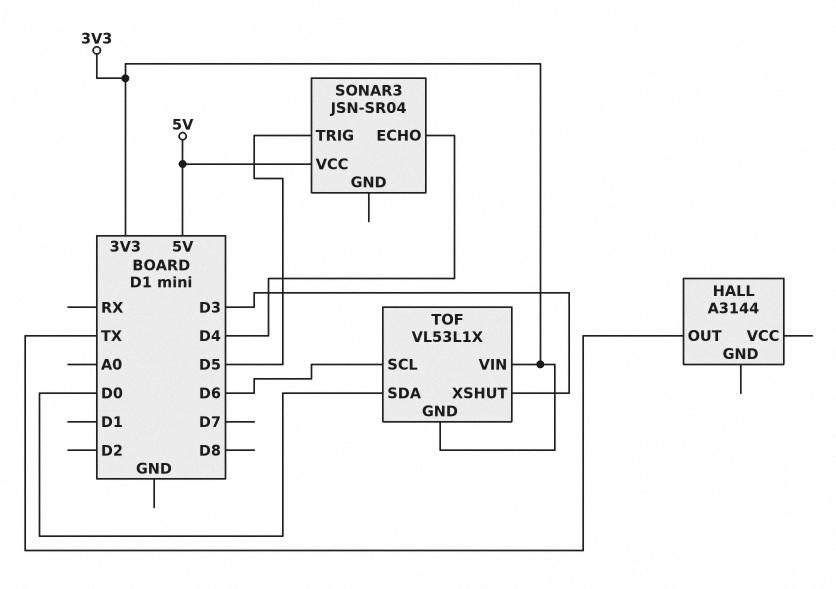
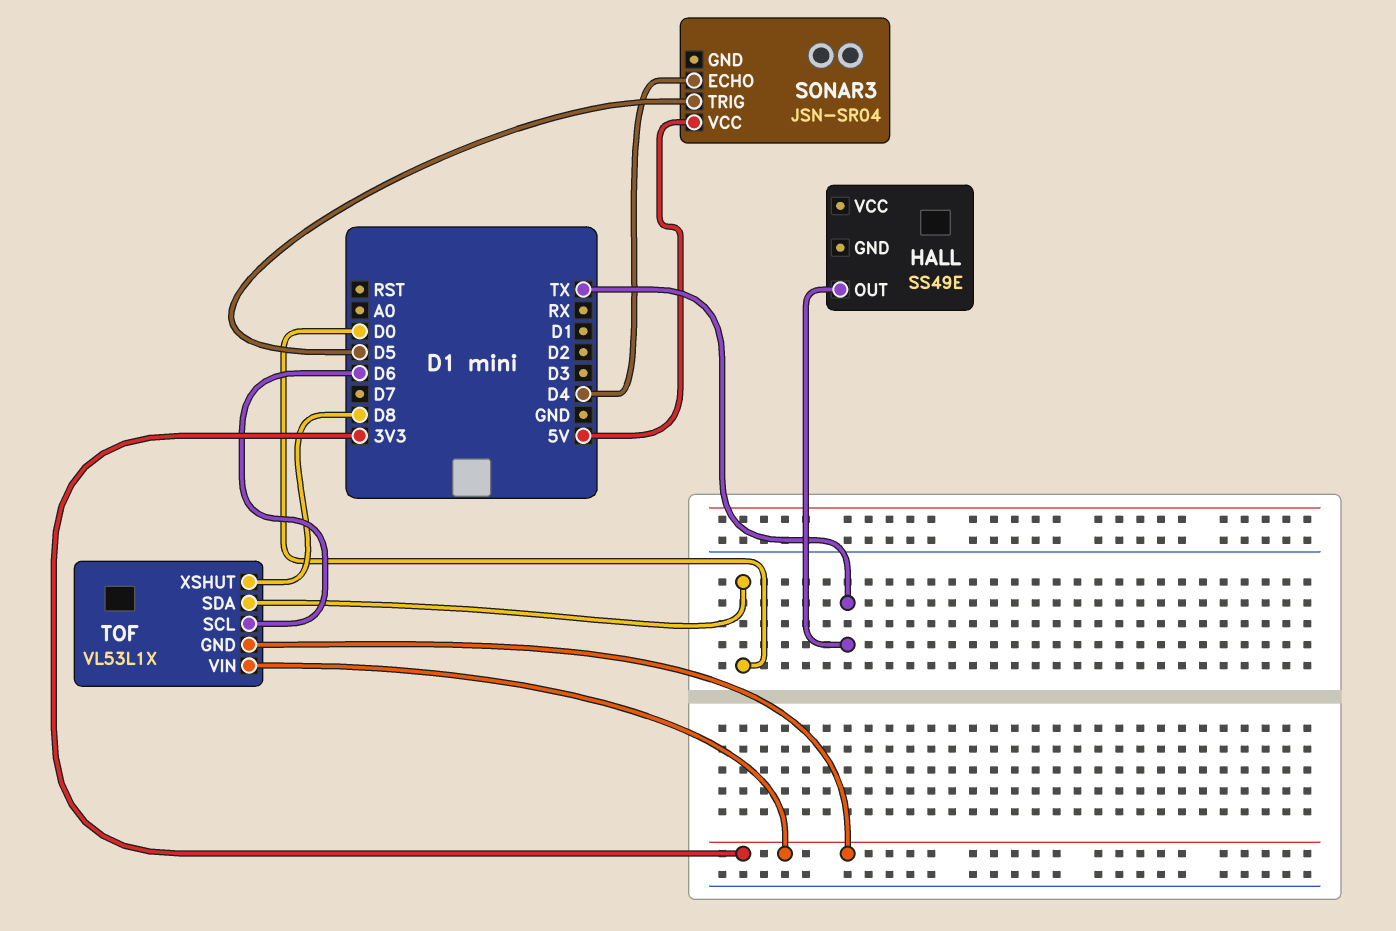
HALL: A3144 -> SS49E
TOF pin XSHUT: D3 -> D8

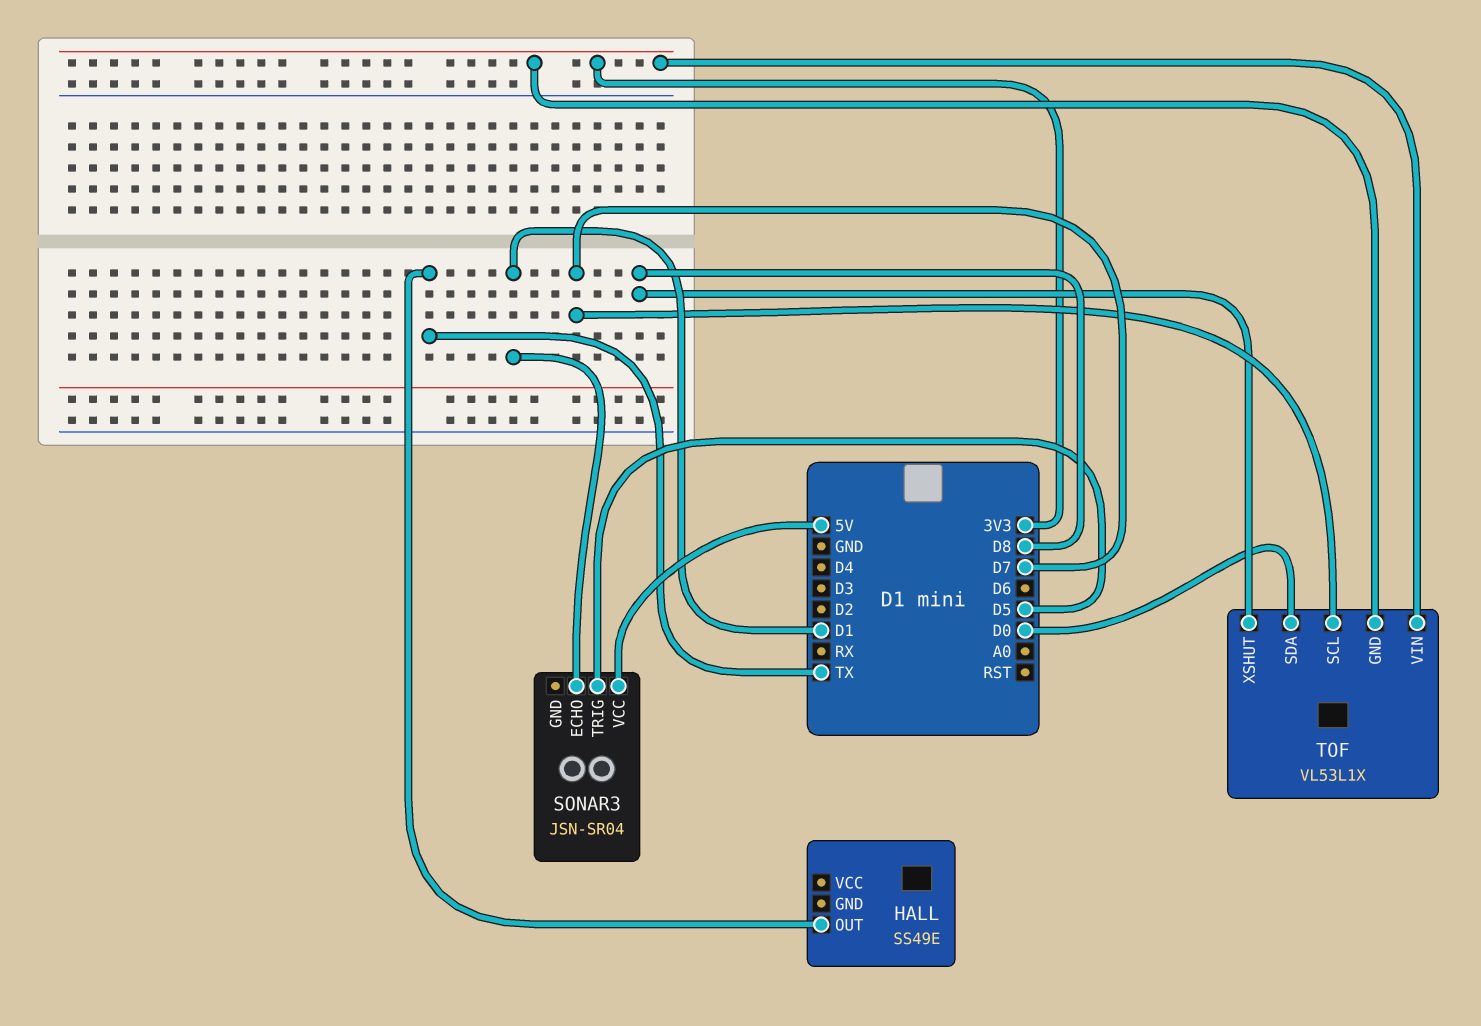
SONAR3 pin ECHO: D4 -> D1
TOF pin SCL: D6 -> D7

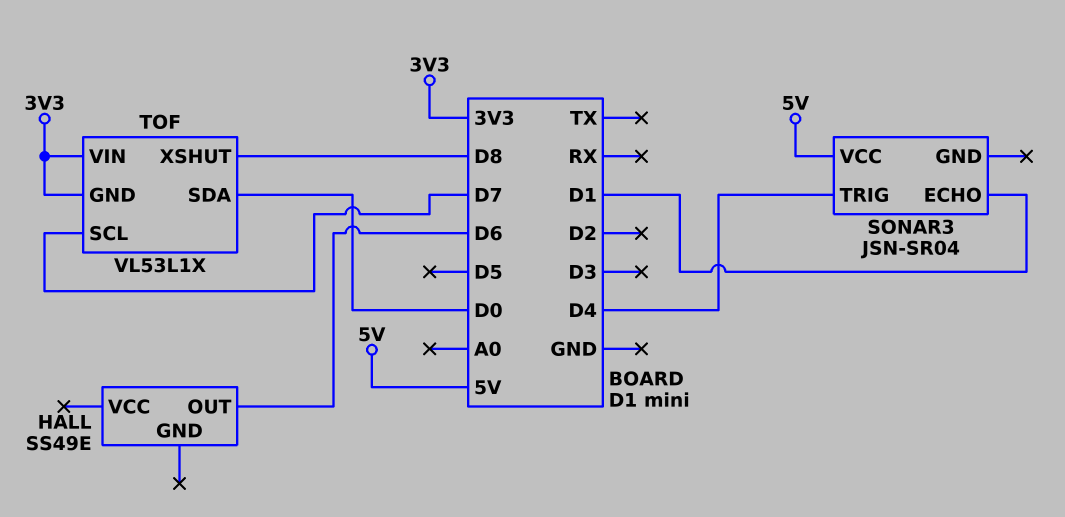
HALL pin OUT: TX -> D6
SONAR3 pin TRIG: D5 -> D4

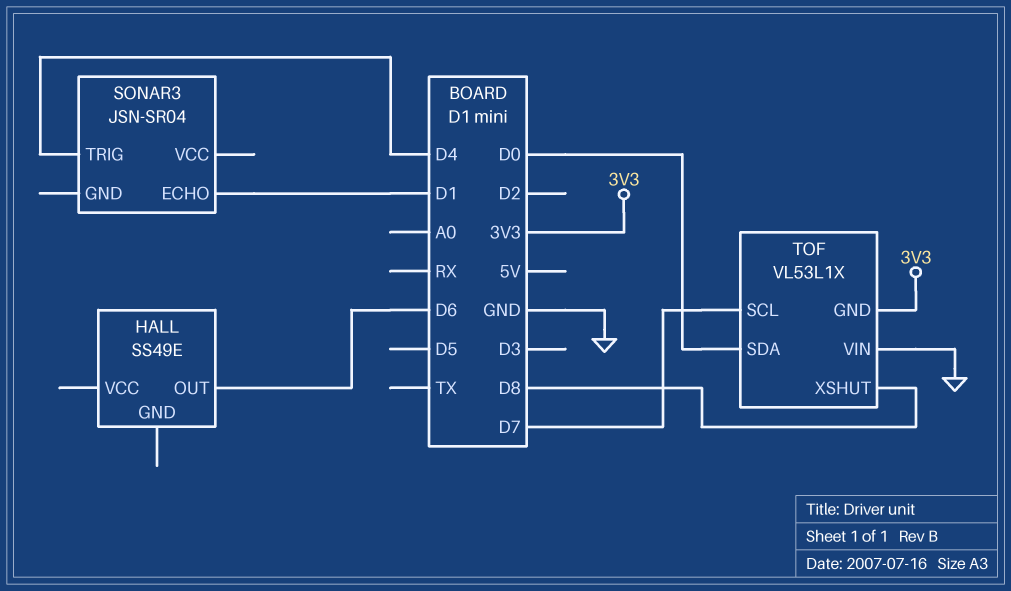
SONAR3 pin VCC: 5V -> none
TOF pin VIN: 3V3 -> GND

